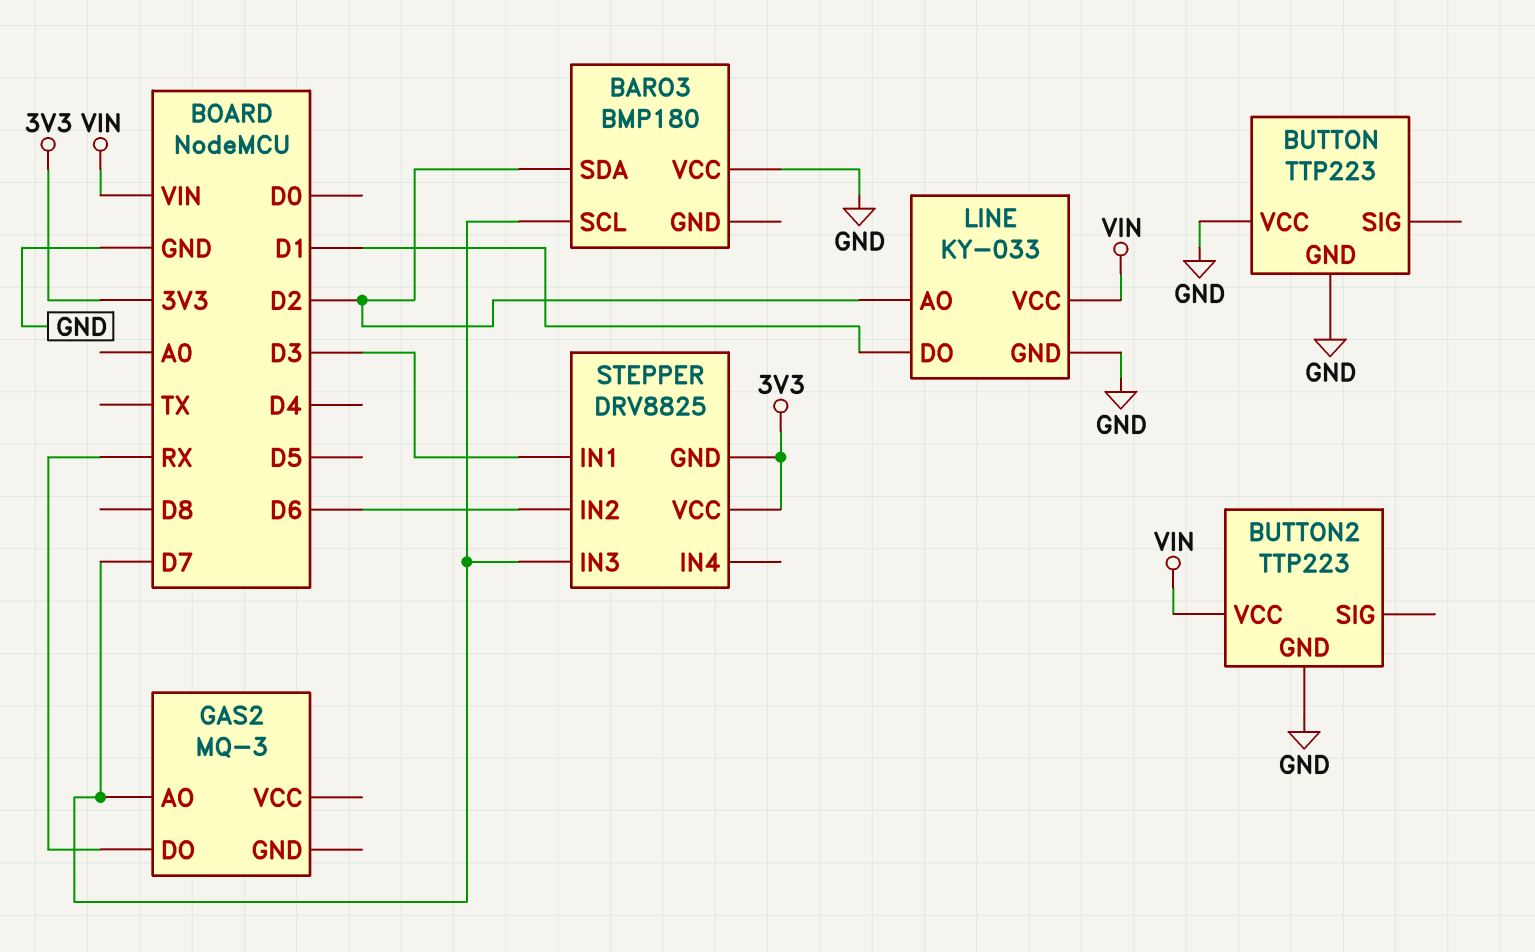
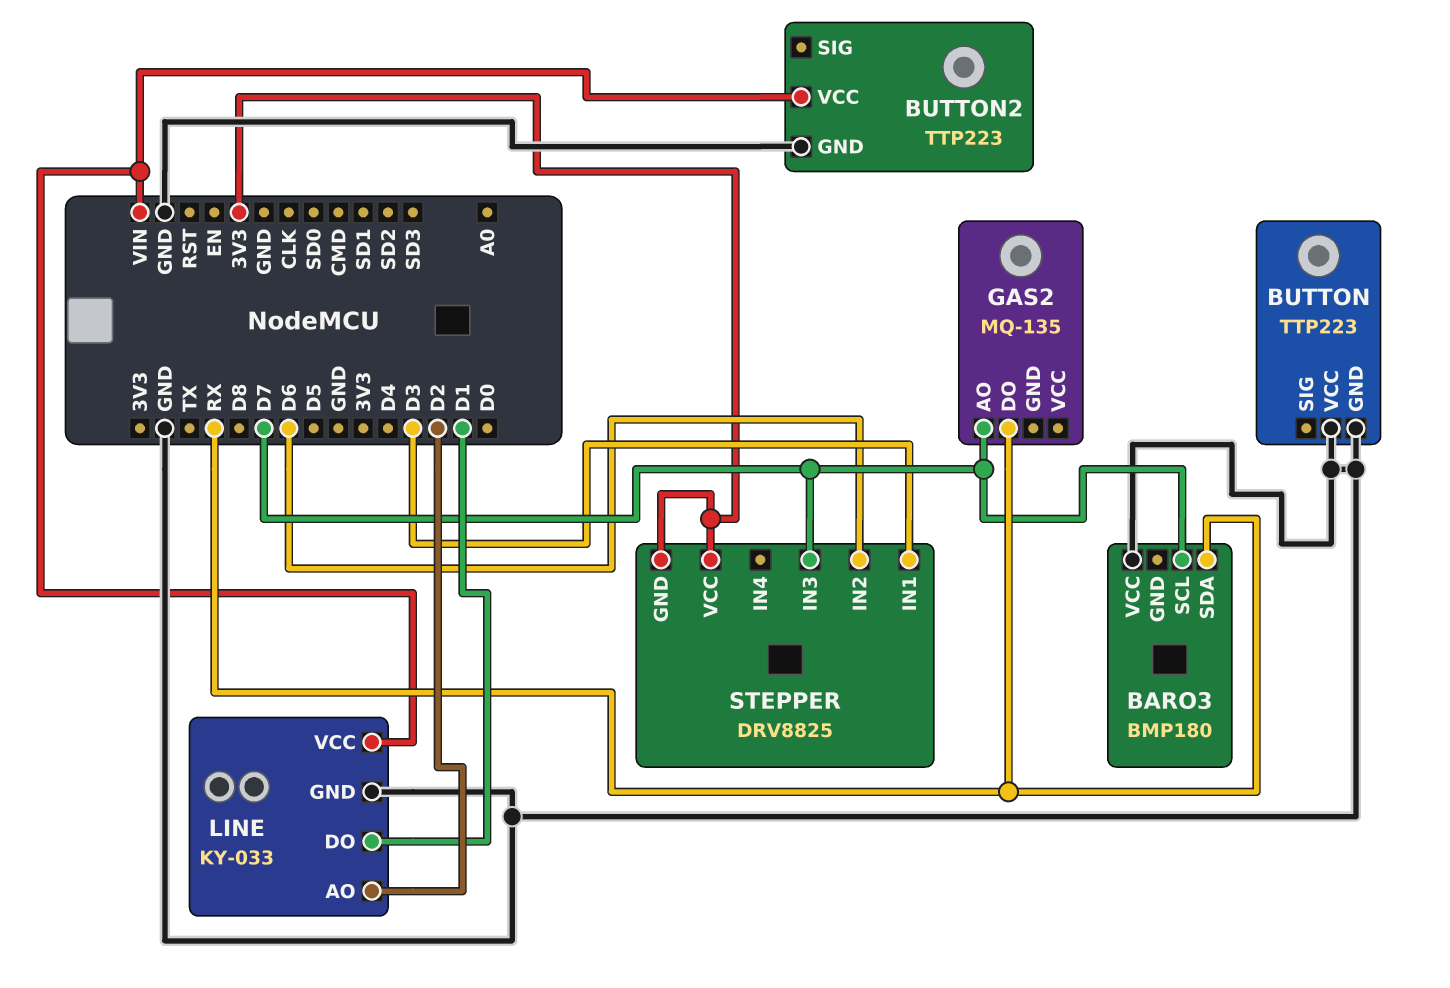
BARO3 pin SDA: D2 -> RX
GAS2: MQ-3 -> MQ-135

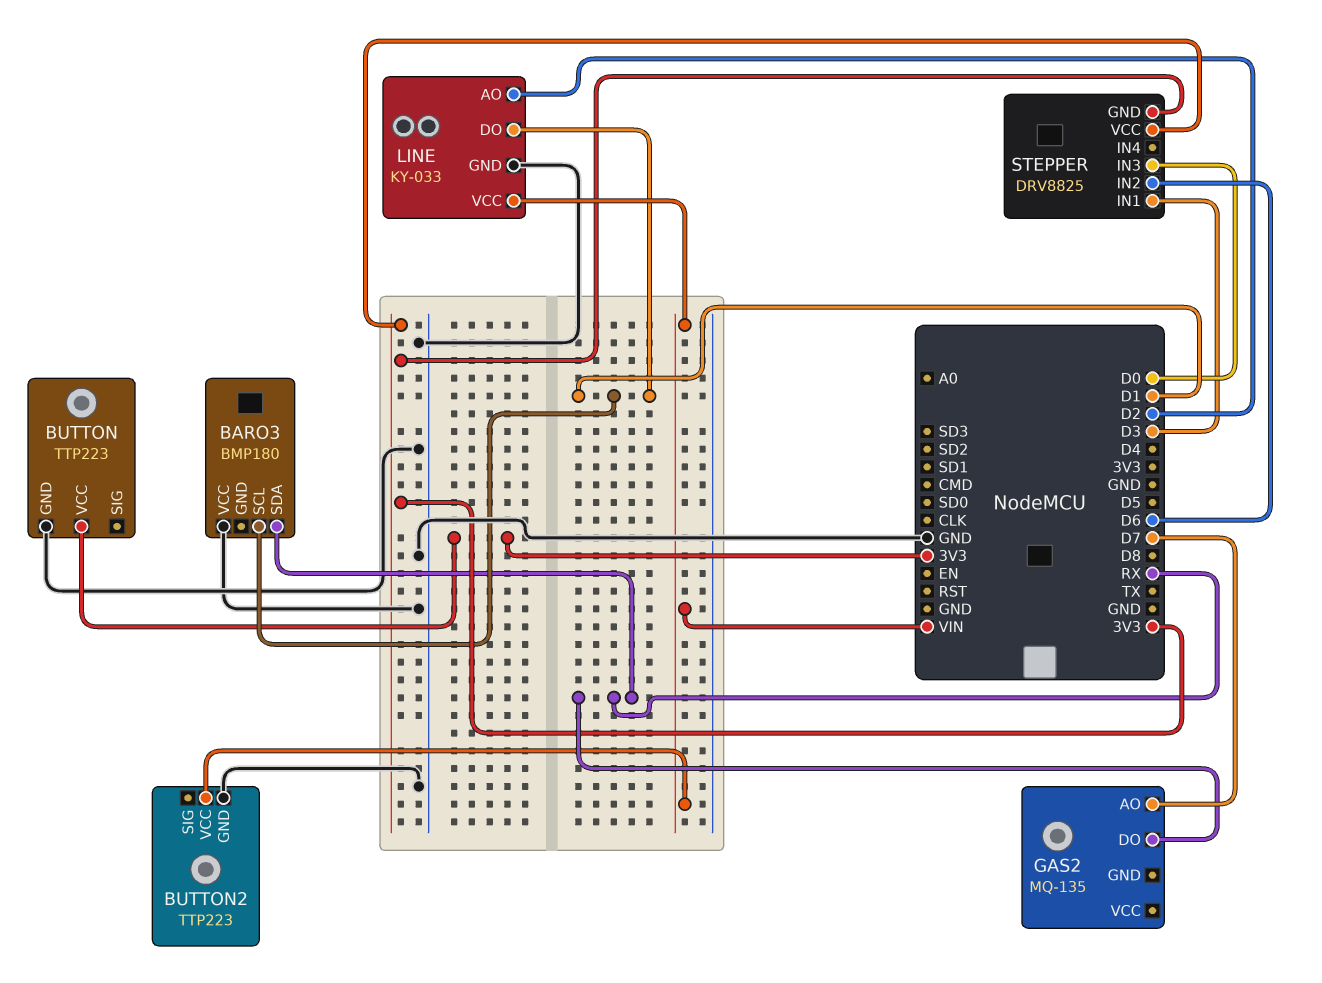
BARO3 pin SCL: D7 -> D1
BUTTON pin VCC: GND -> 3V3
STEPPER pin IN3: D7 -> D0

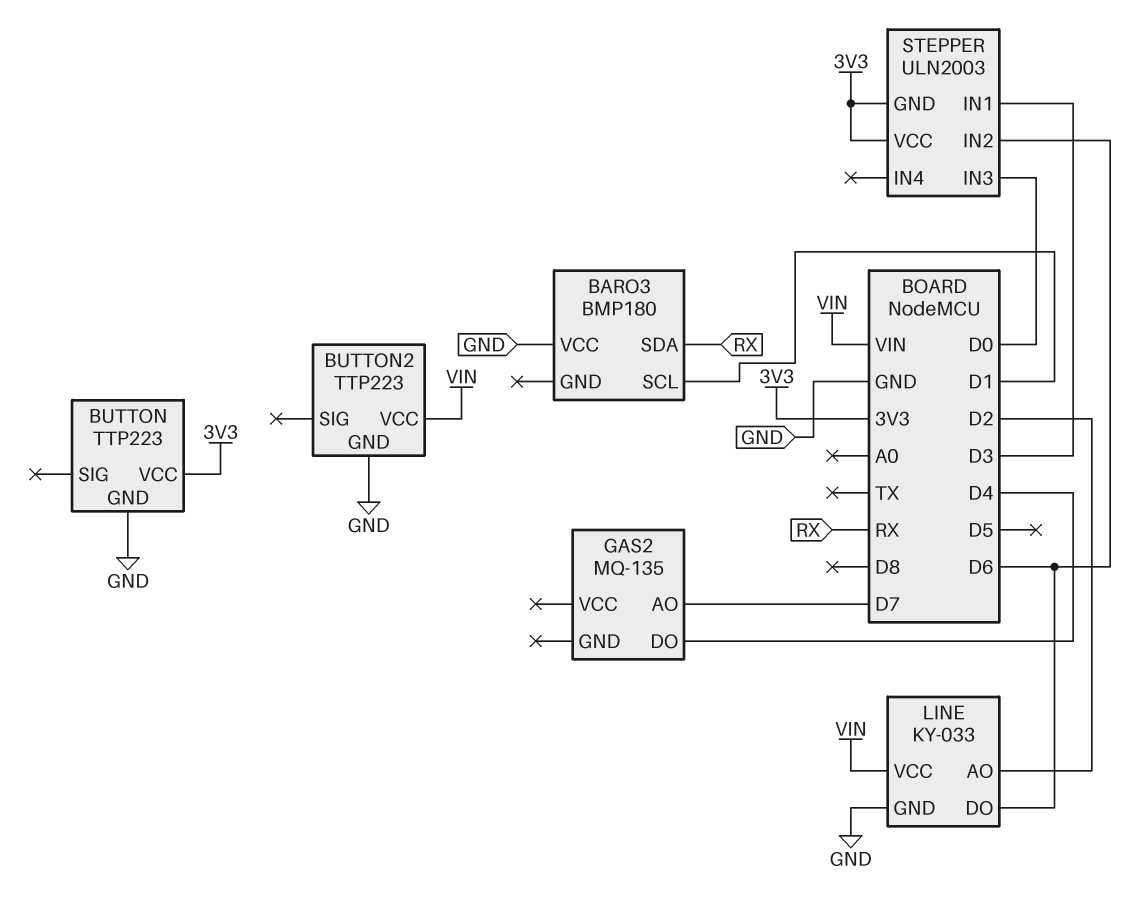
GAS2 pin DO: RX -> D4
LINE pin DO: D1 -> D6
STEPPER: DRV8825 -> ULN2003

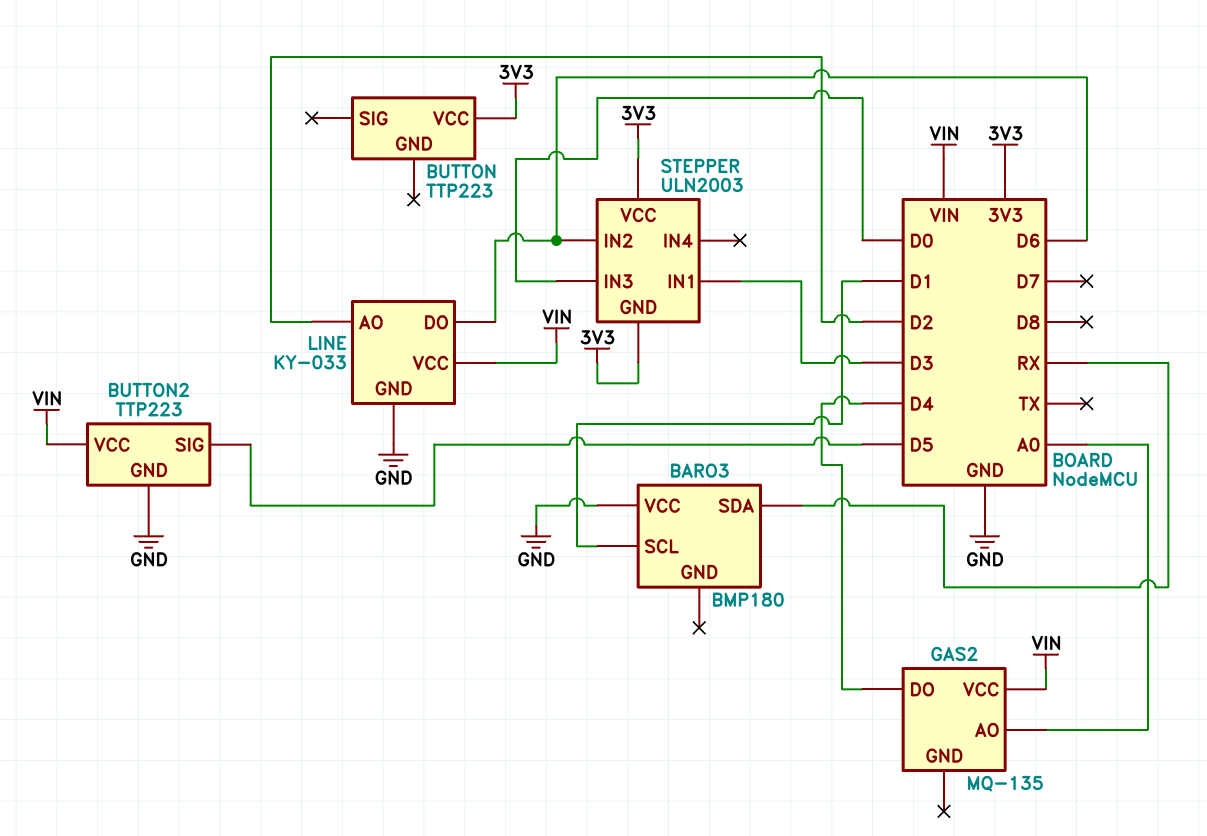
BUTTON pin GND: GND -> none
BUTTON2 pin SIG: none -> D5
GAS2 pin AO: D7 -> A0
GAS2 pin VCC: none -> VIN

